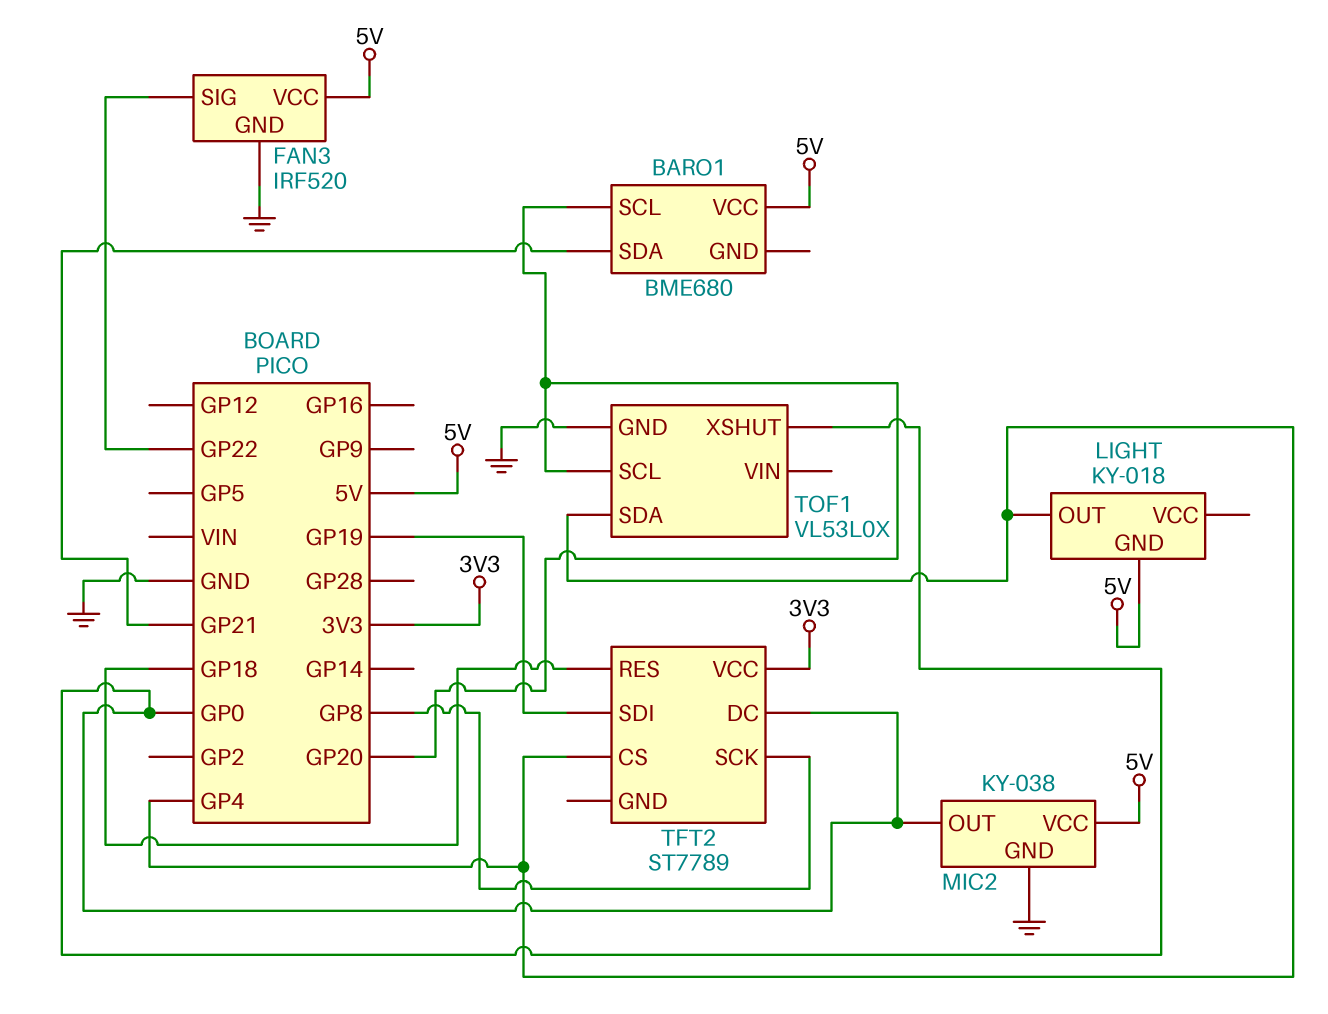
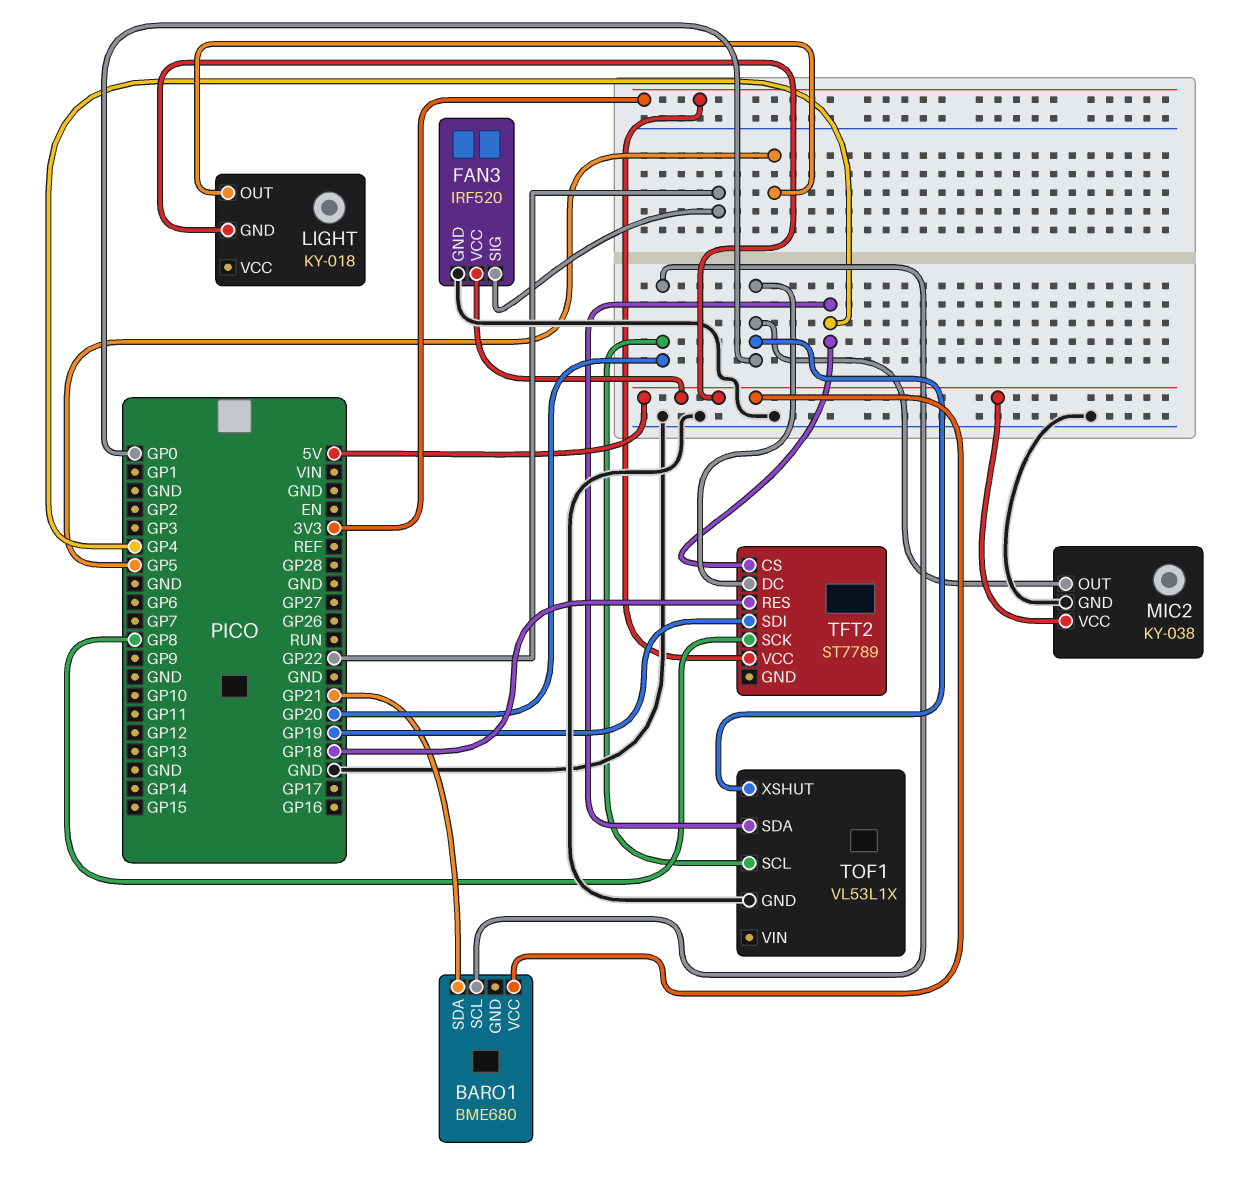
LIGHT pin OUT: GP4 -> GP5
TOF1: VL53L0X -> VL53L1X

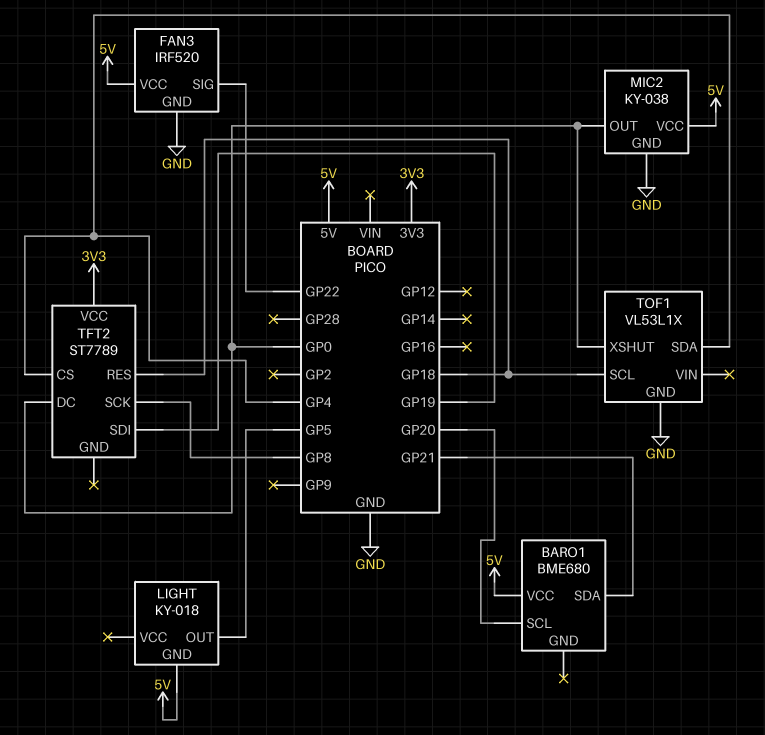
TOF1 pin SCL: GP20 -> GP18

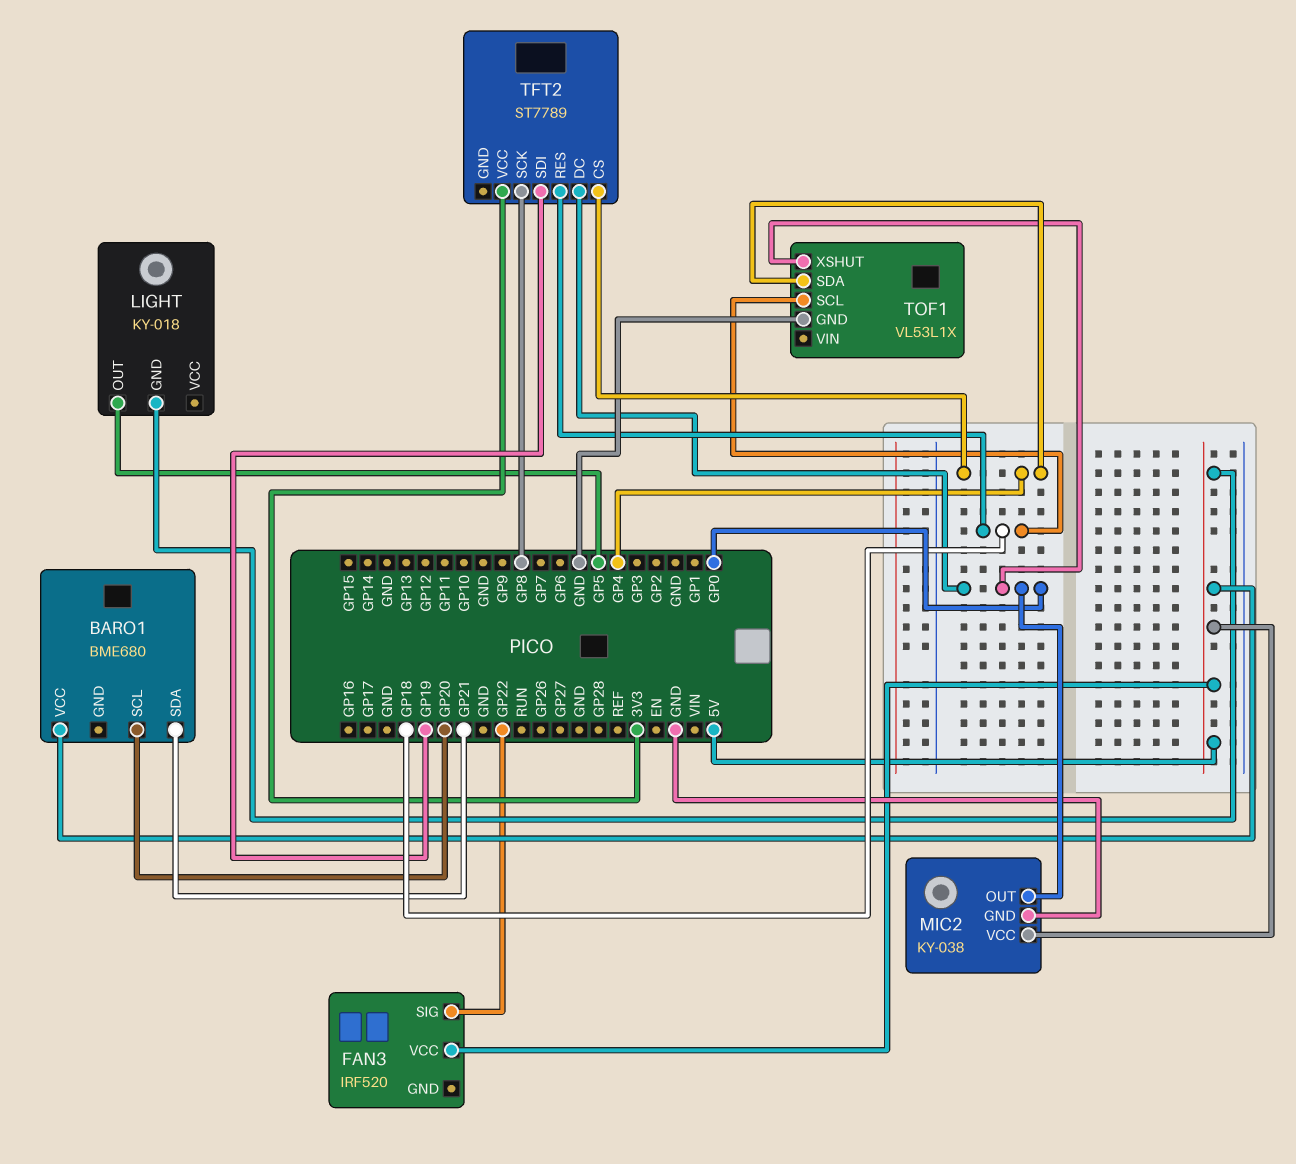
FAN3 pin GND: GND -> none

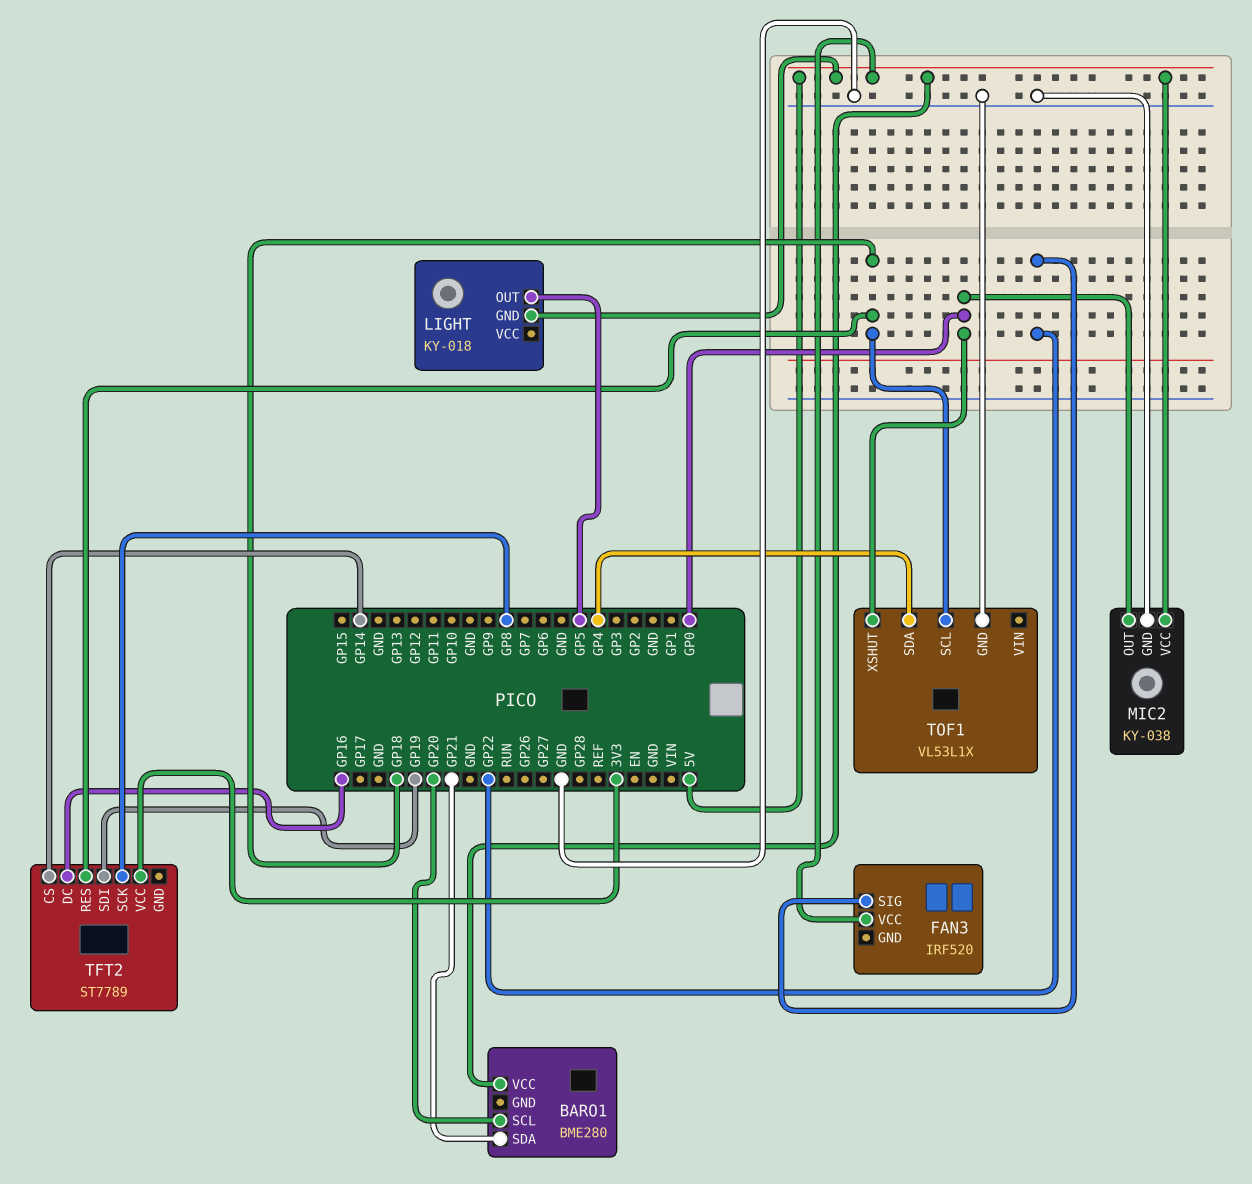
BARO1: BME680 -> BME280
TFT2 pin CS: GP4 -> GP14
TFT2 pin DC: GP0 -> GP16

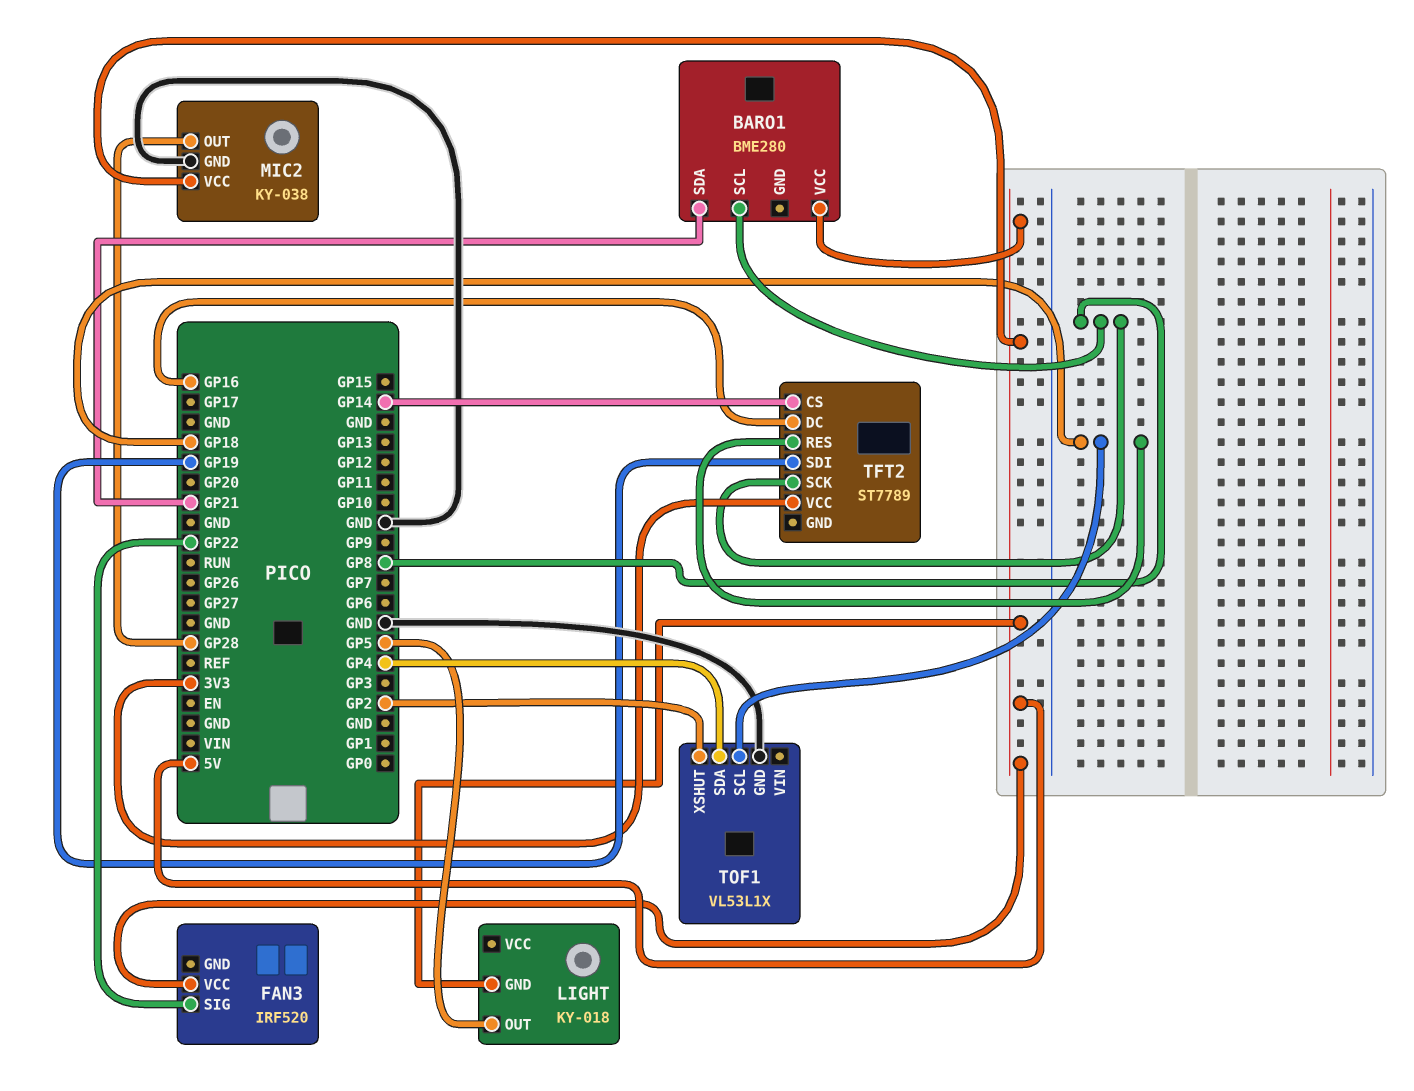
BARO1 pin SCL: GP20 -> GP8
MIC2 pin OUT: GP0 -> GP28
TOF1 pin XSHUT: GP0 -> GP2

